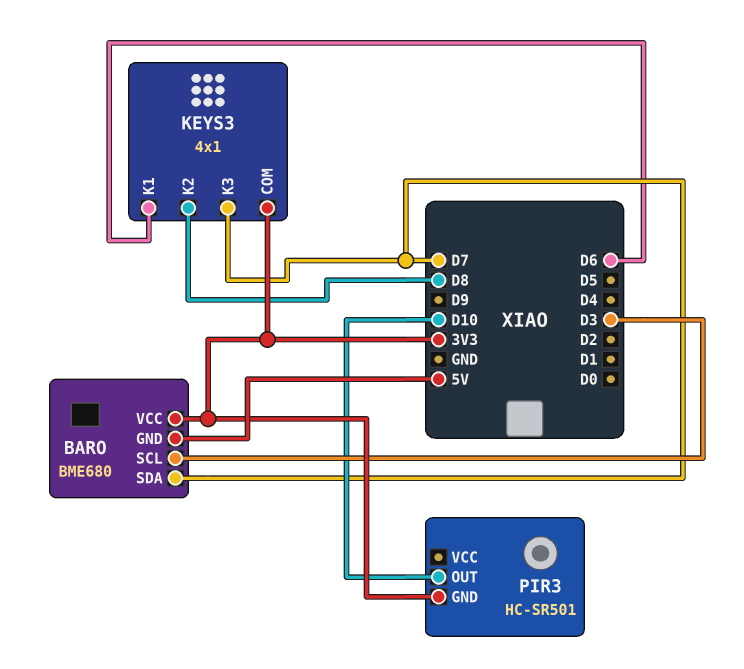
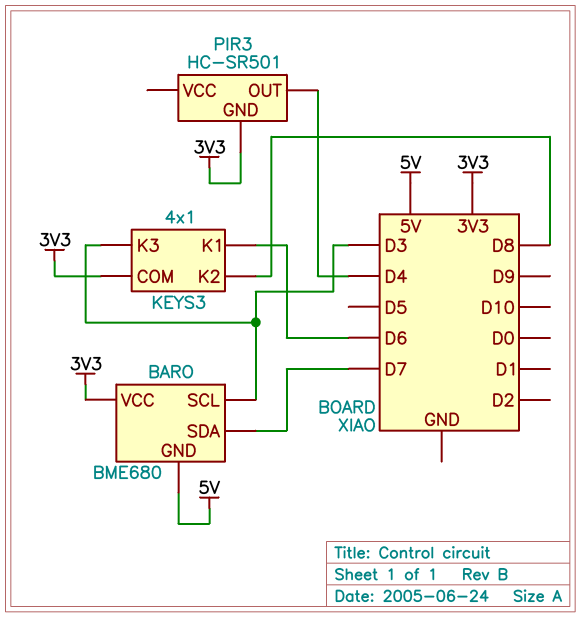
KEYS3 pin K3: D7 -> D3
PIR3 pin OUT: D10 -> D4

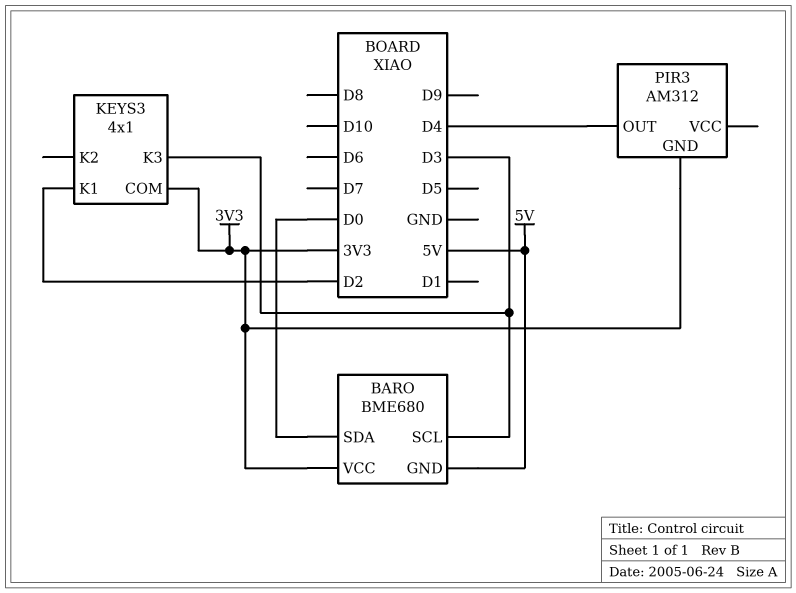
BARO pin SDA: D7 -> D0
KEYS3 pin K1: D6 -> D2
KEYS3 pin K2: D8 -> none
PIR3: HC-SR501 -> AM312

